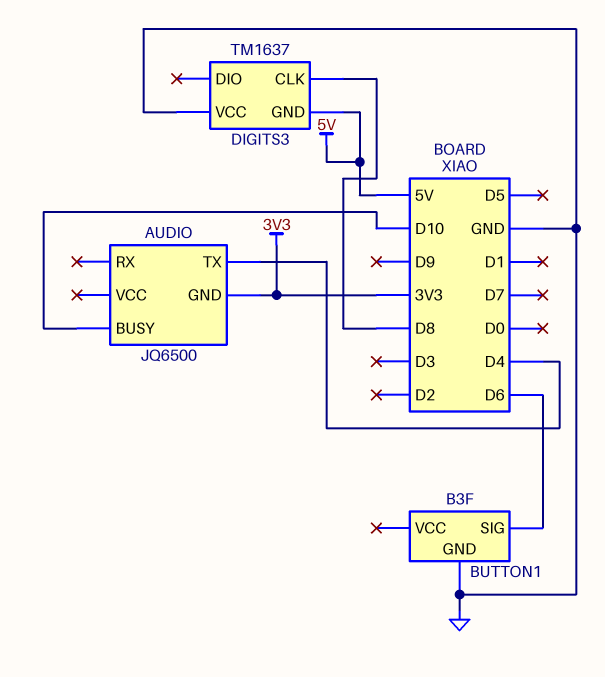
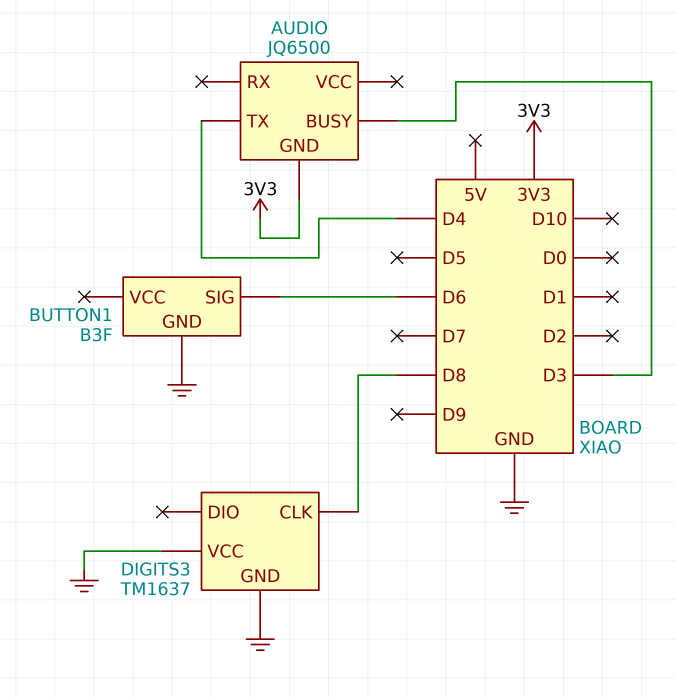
AUDIO pin BUSY: D10 -> D3
DIGITS3 pin GND: 5V -> GND

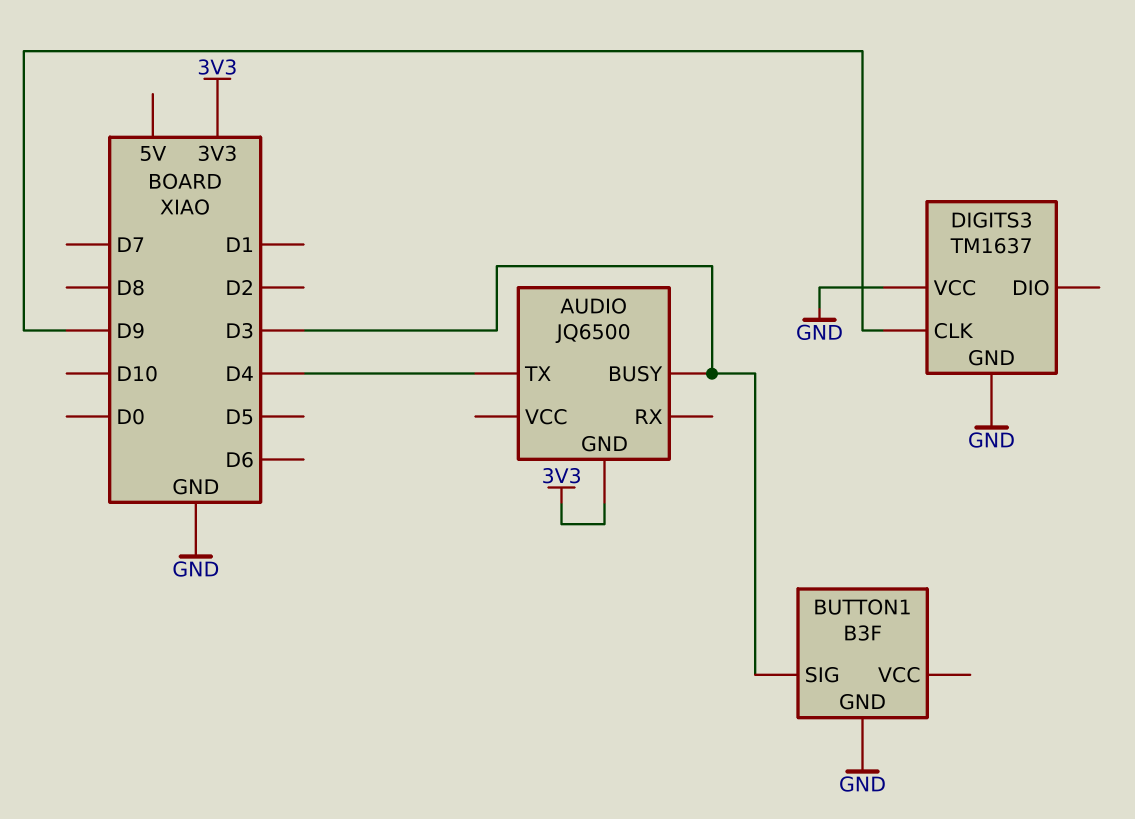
BUTTON1 pin SIG: D6 -> D3
DIGITS3 pin CLK: D8 -> D9

